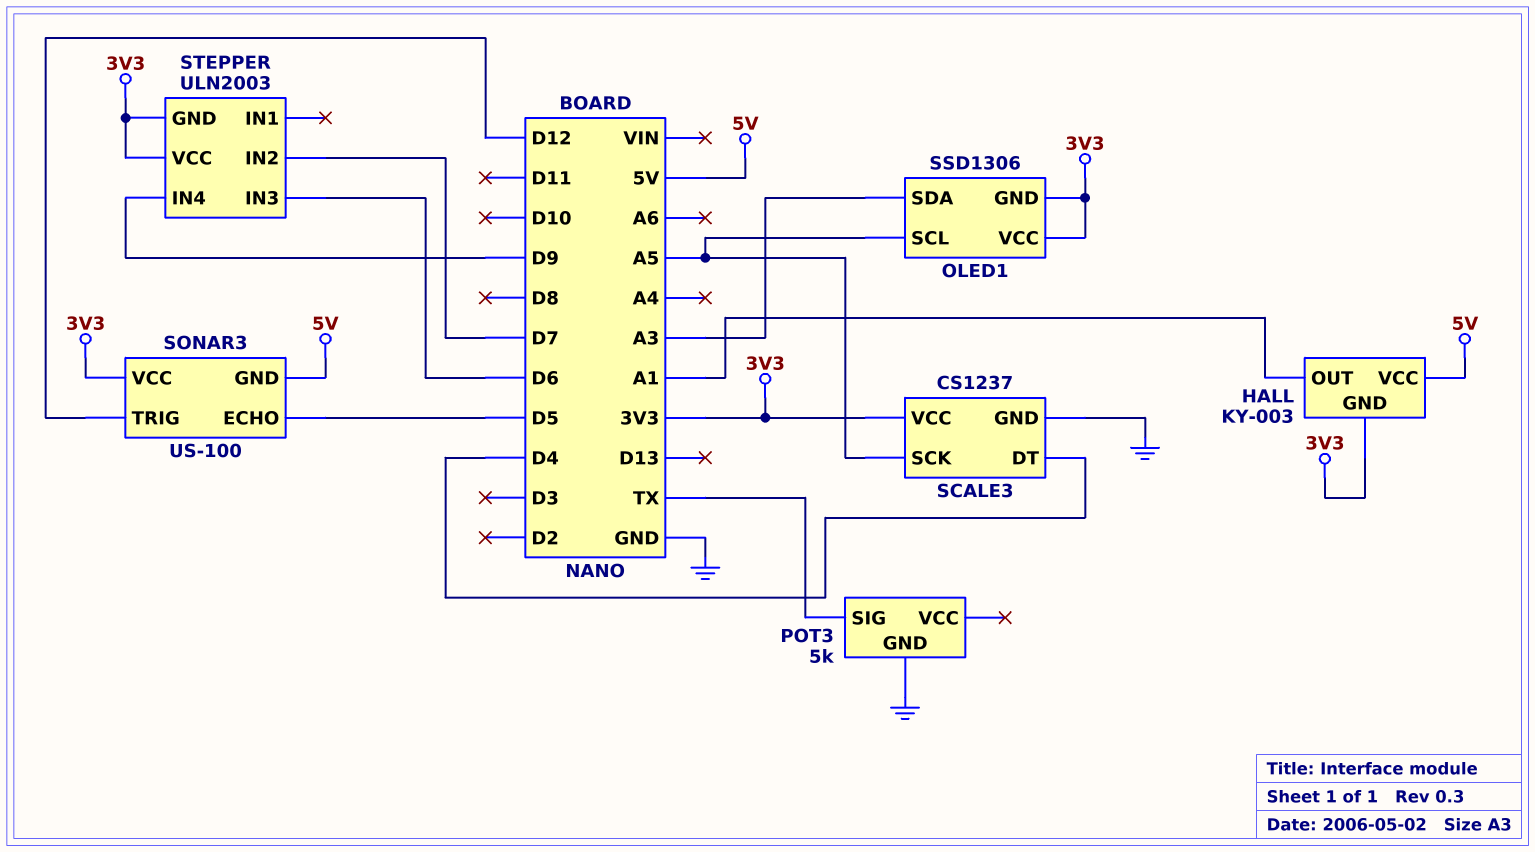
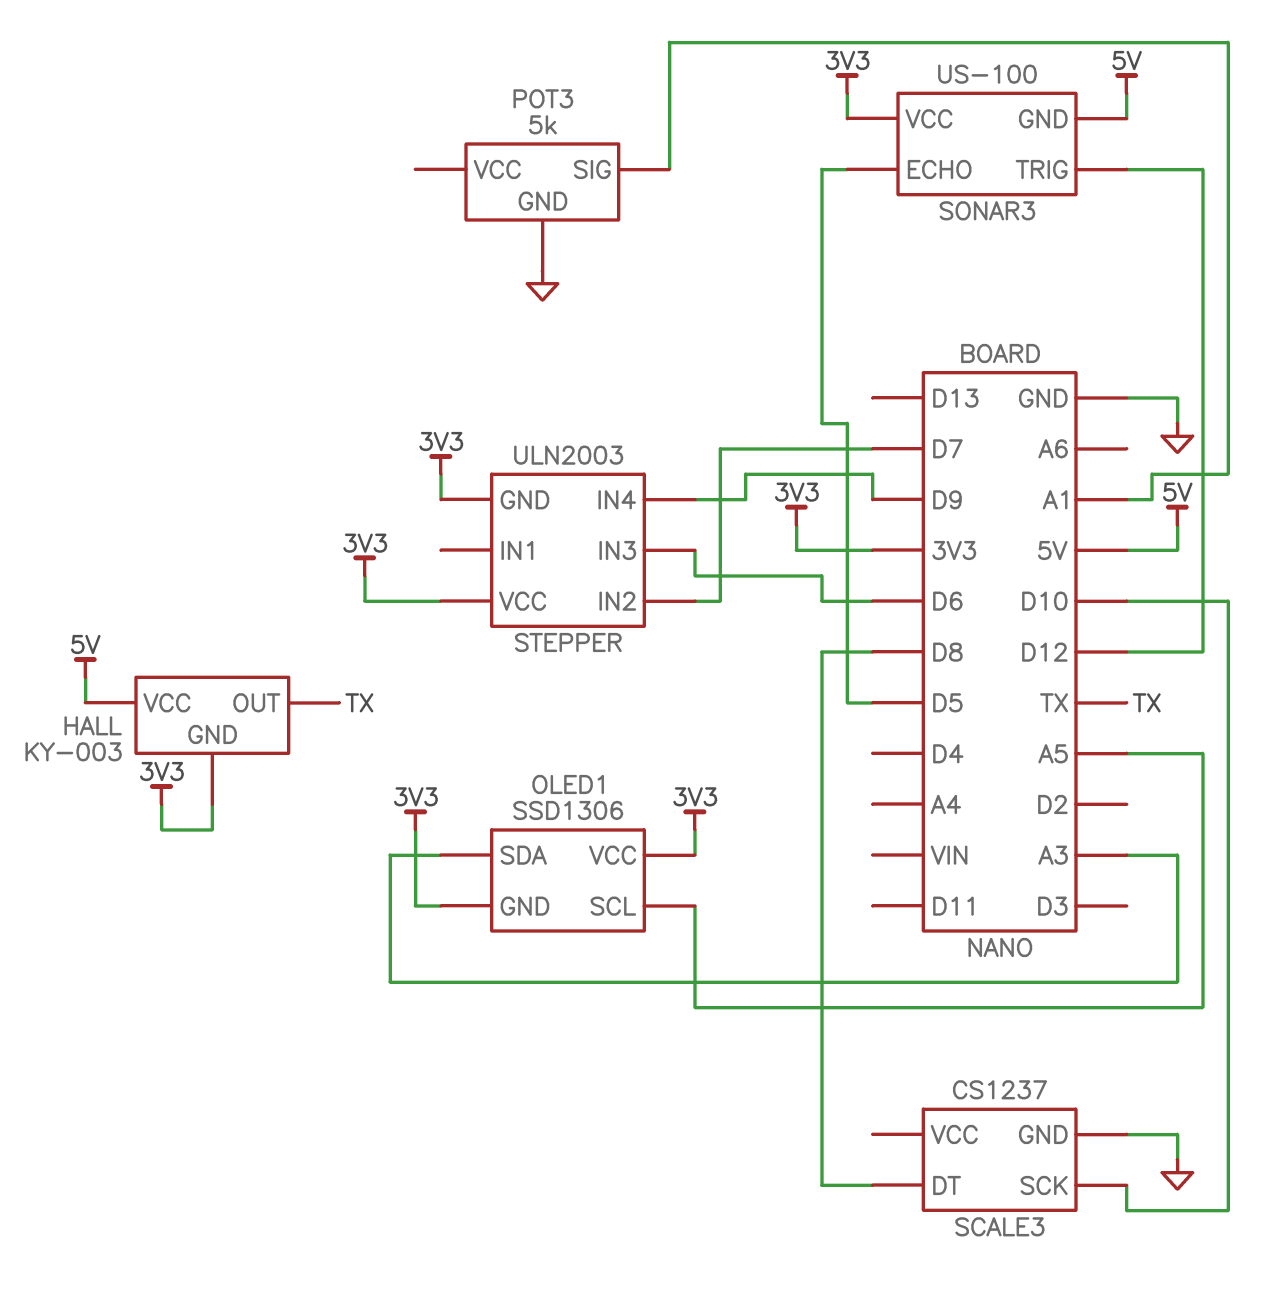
HALL pin OUT: A1 -> TX
POT3 pin SIG: TX -> A1
SCALE3 pin DT: D4 -> D8
SCALE3 pin SCK: A5 -> D10
SCALE3 pin VCC: 3V3 -> none

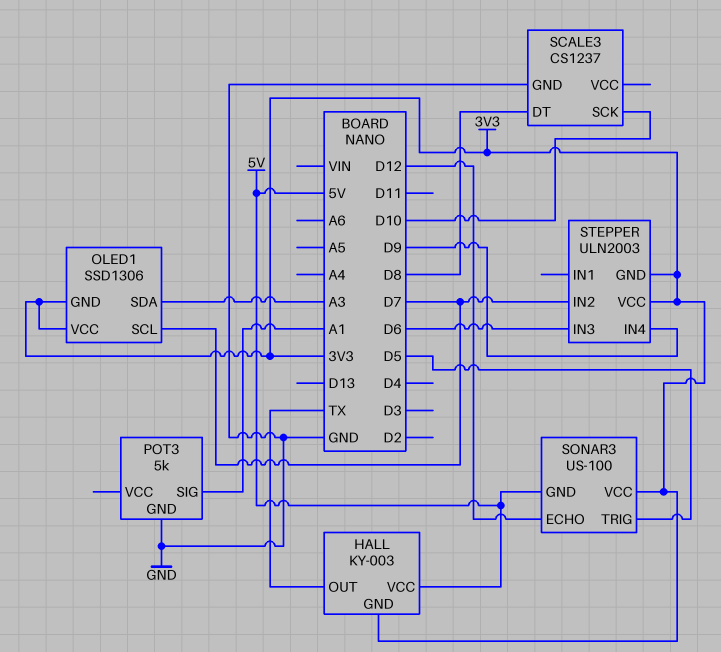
OLED1 pin SCL: A5 -> D7
SONAR3 pin ECHO: D5 -> D12
SONAR3 pin TRIG: D12 -> D5

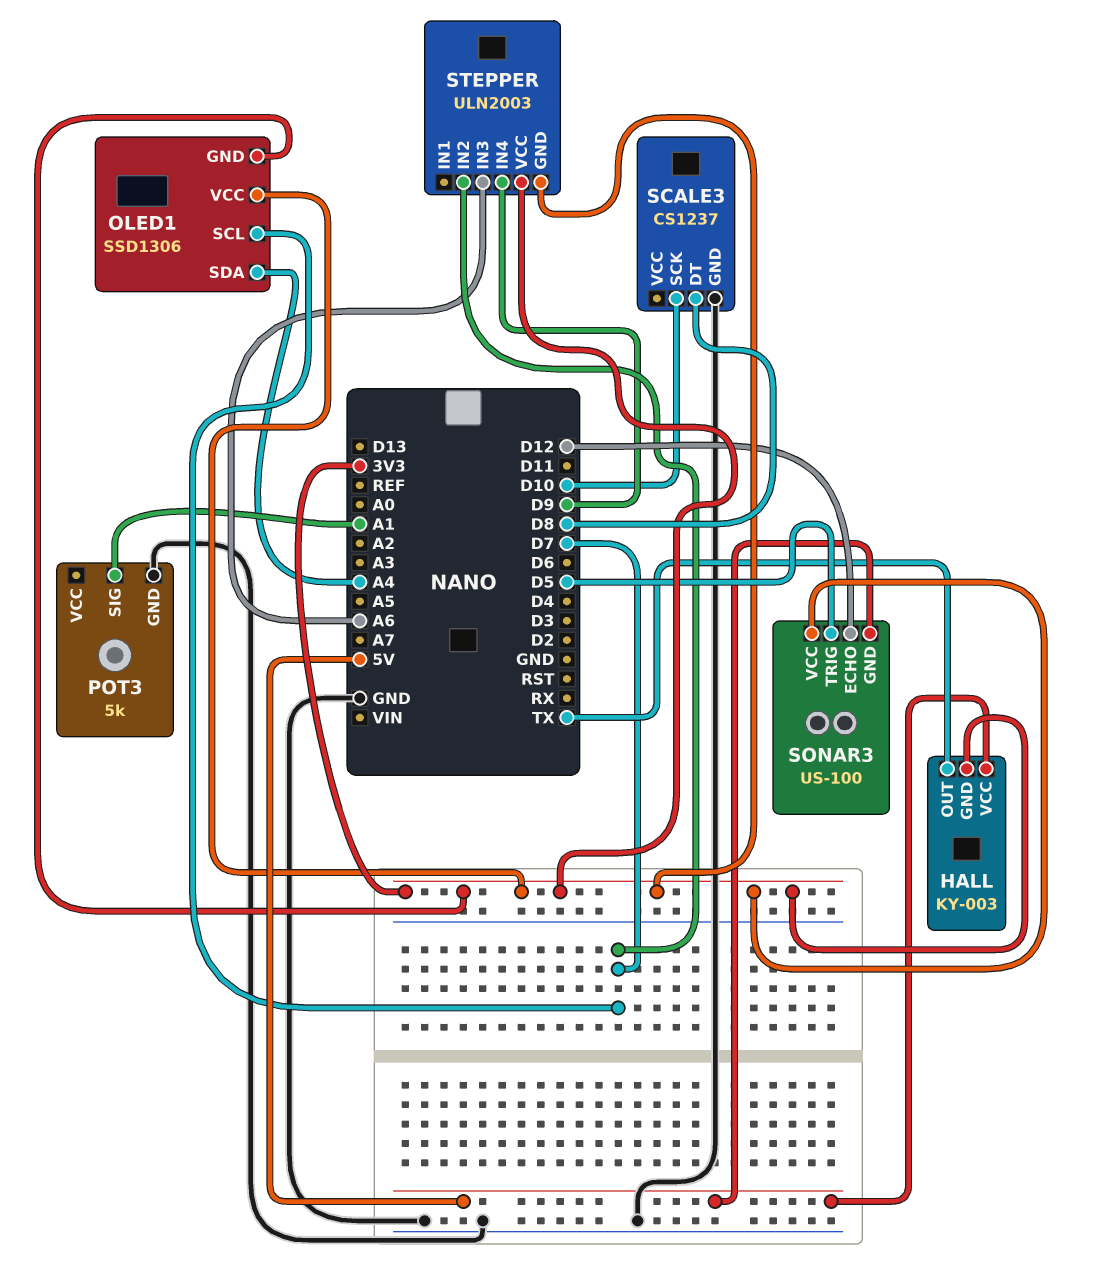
OLED1 pin SDA: A3 -> A4
STEPPER pin IN3: D6 -> A6

